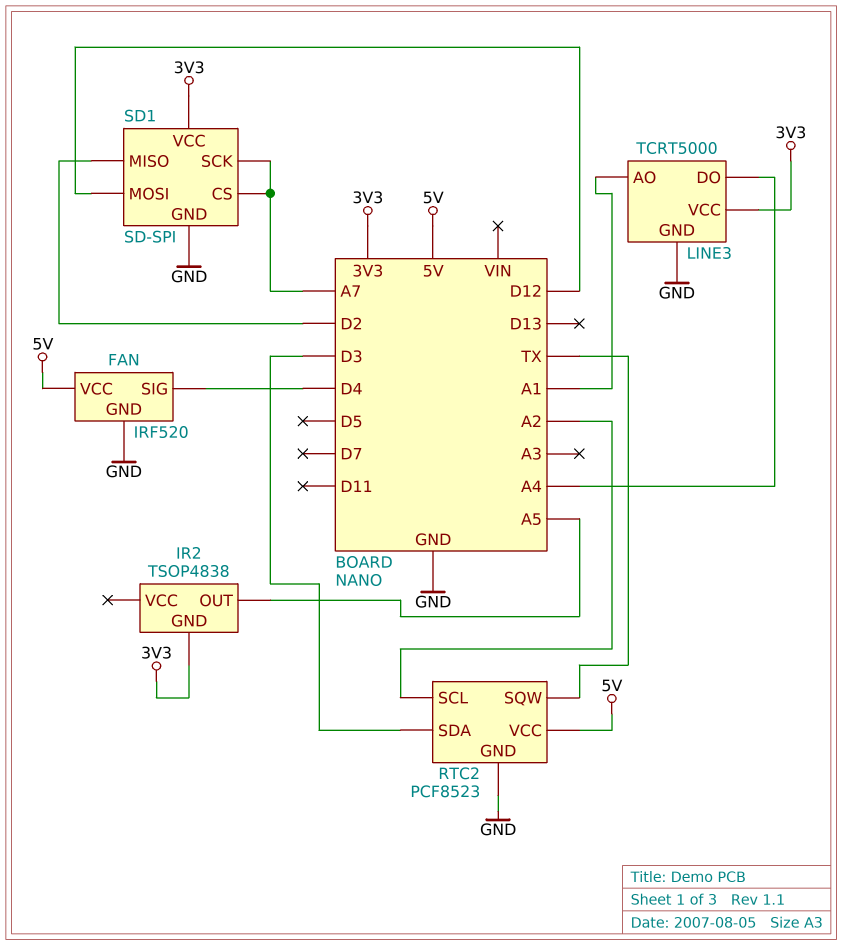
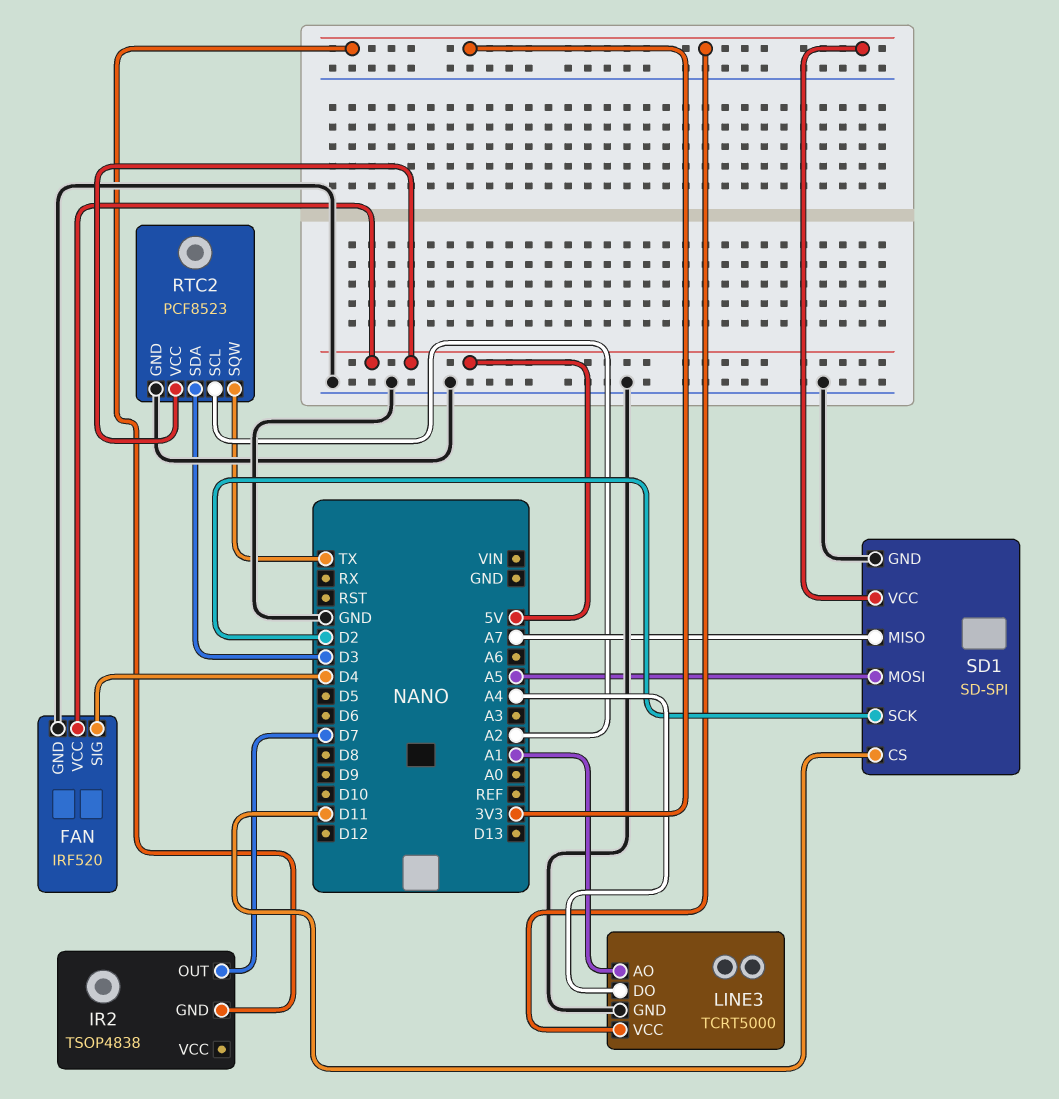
IR2 pin OUT: A5 -> D7
SD1 pin CS: A7 -> D11
SD1 pin MISO: D2 -> A7
SD1 pin MOSI: D12 -> A5
SD1 pin SCK: A7 -> D2

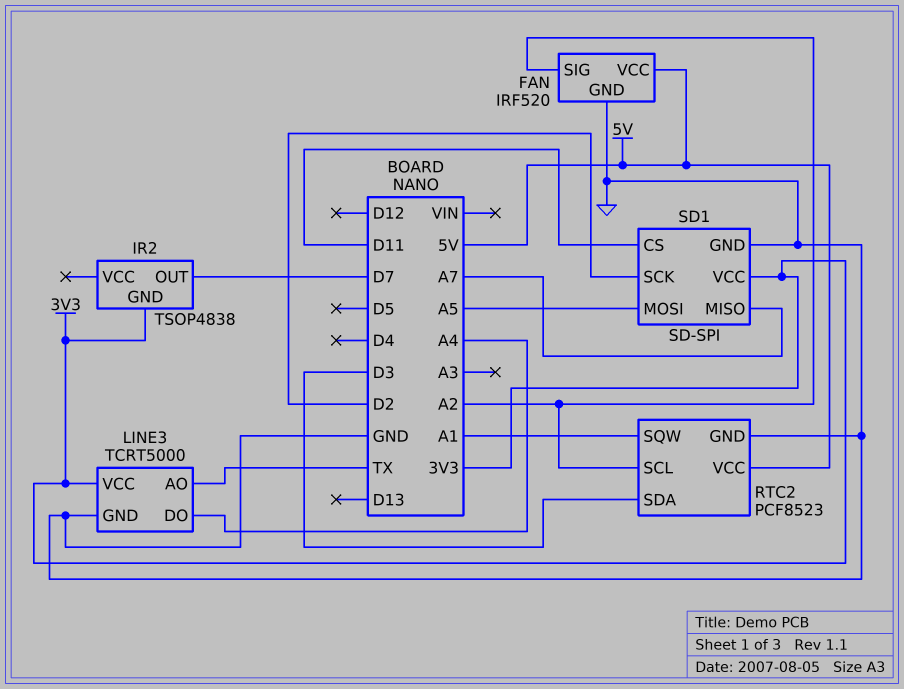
FAN pin SIG: D4 -> A2
LINE3 pin AO: A1 -> TX
RTC2 pin SQW: TX -> A1

